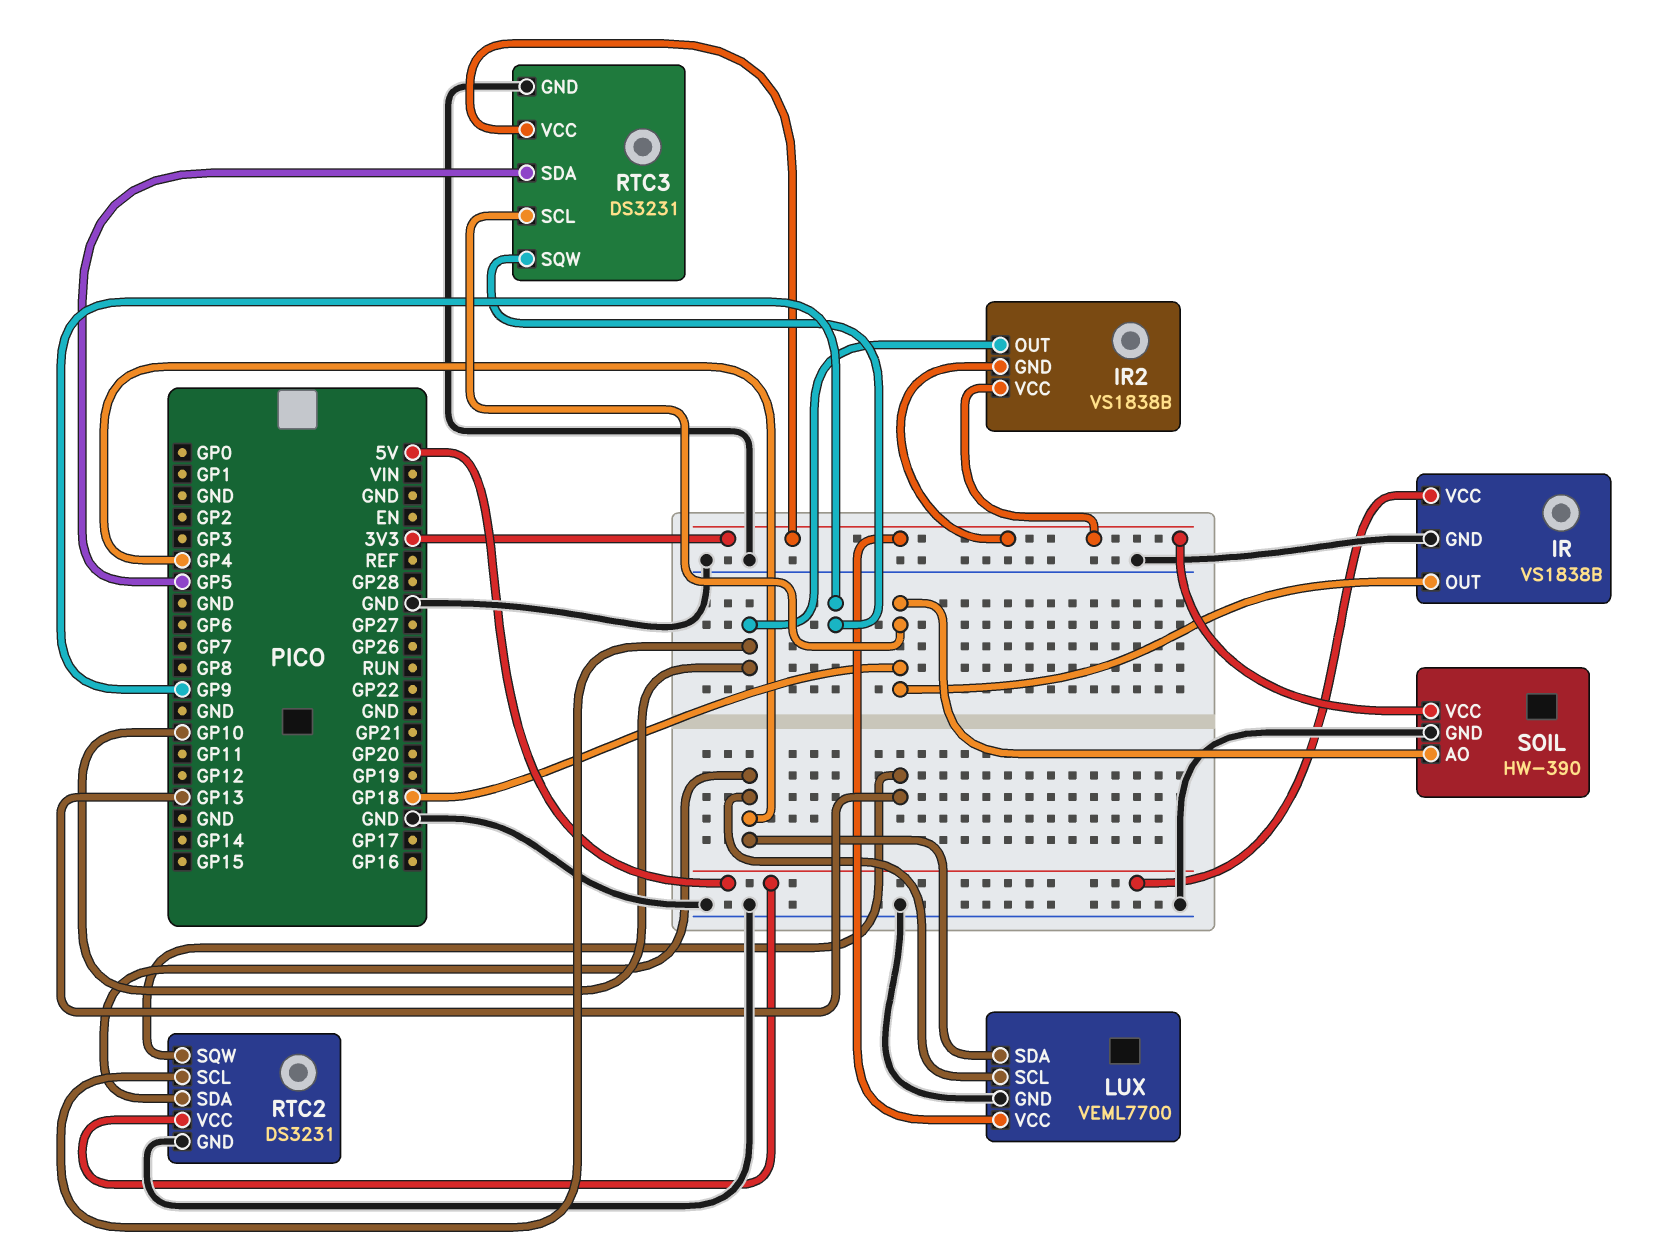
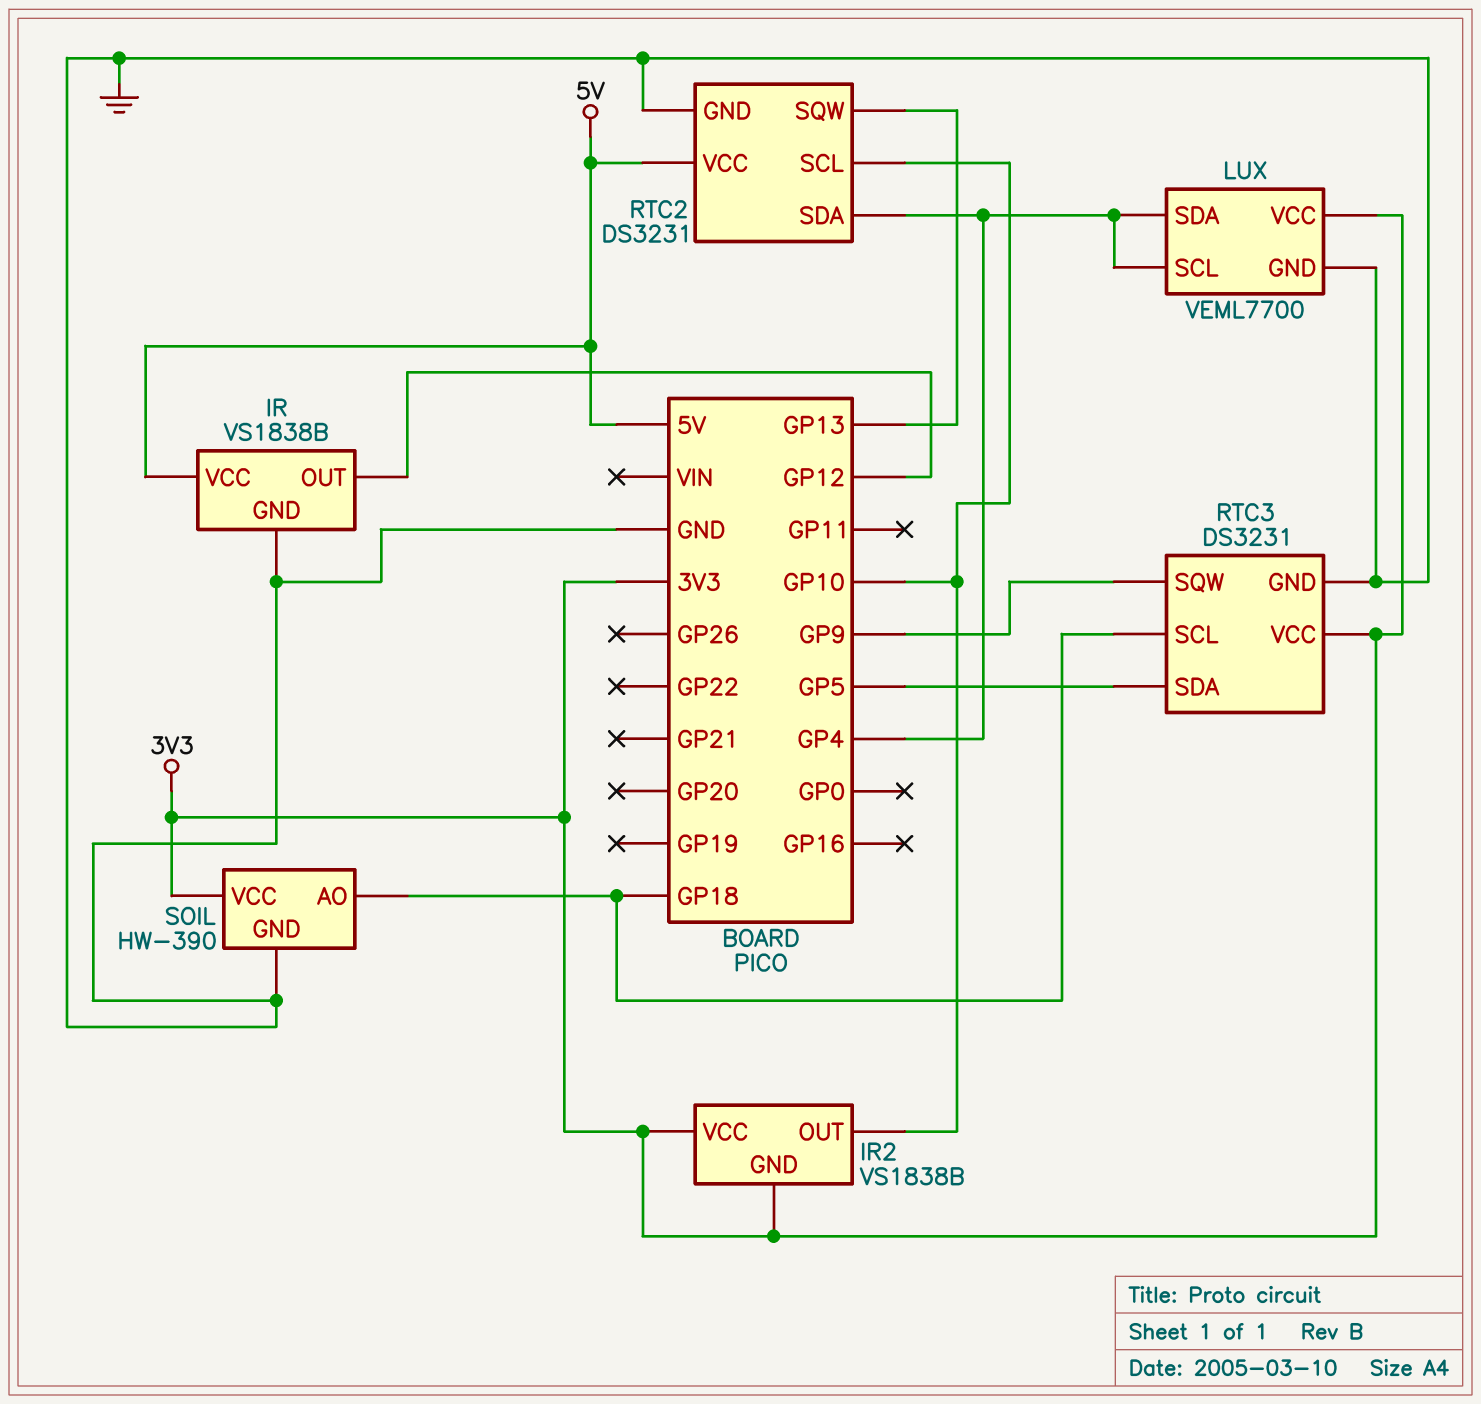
IR pin OUT: GP18 -> GP12

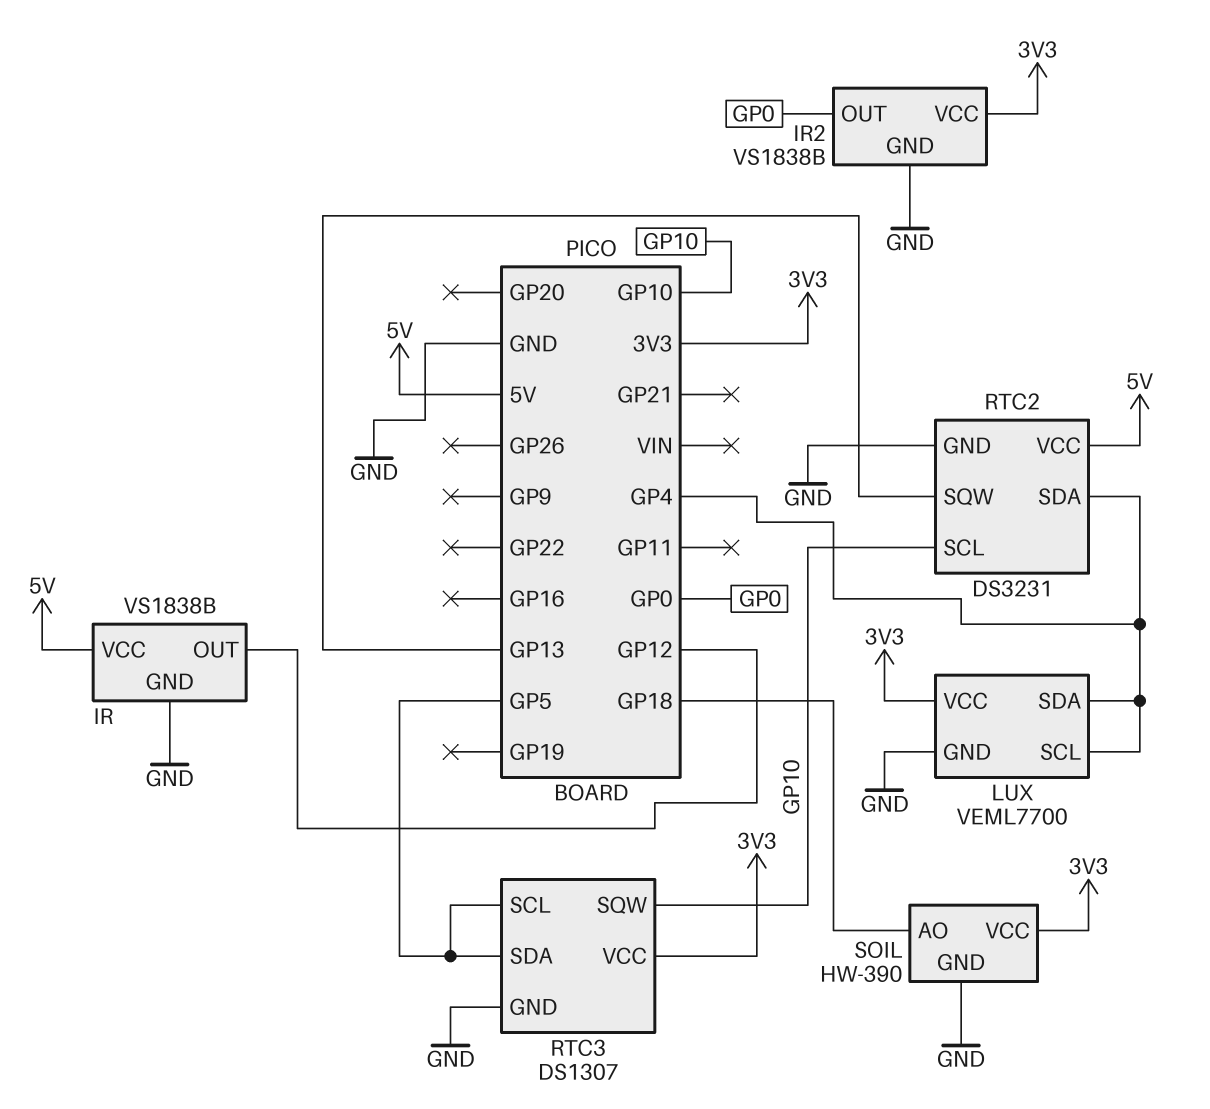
IR2 pin GND: 3V3 -> GND
IR2 pin OUT: GP10 -> GP0
RTC3: DS3231 -> DS1307
RTC3 pin SCL: GP18 -> GP5
RTC3 pin SQW: GP9 -> GP10

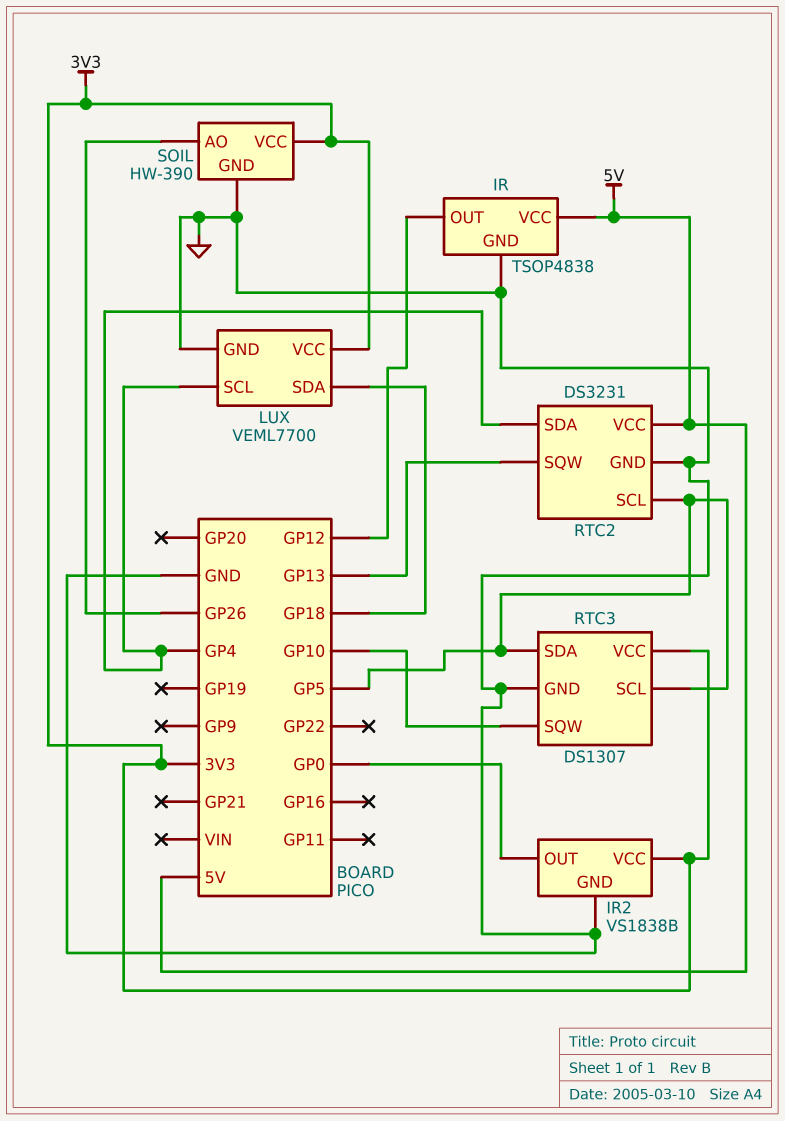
IR: VS1838B -> TSOP4838
LUX pin SDA: GP4 -> GP18
RTC2 pin SCL: GP10 -> GP5
SOIL pin AO: GP18 -> GP26

